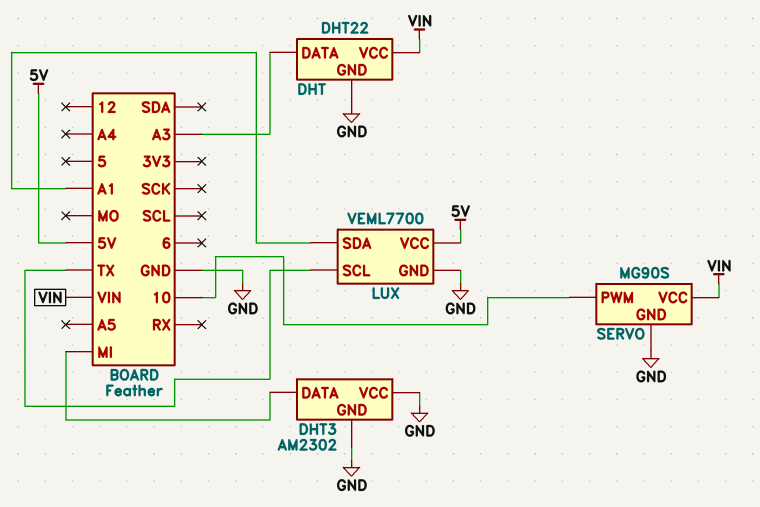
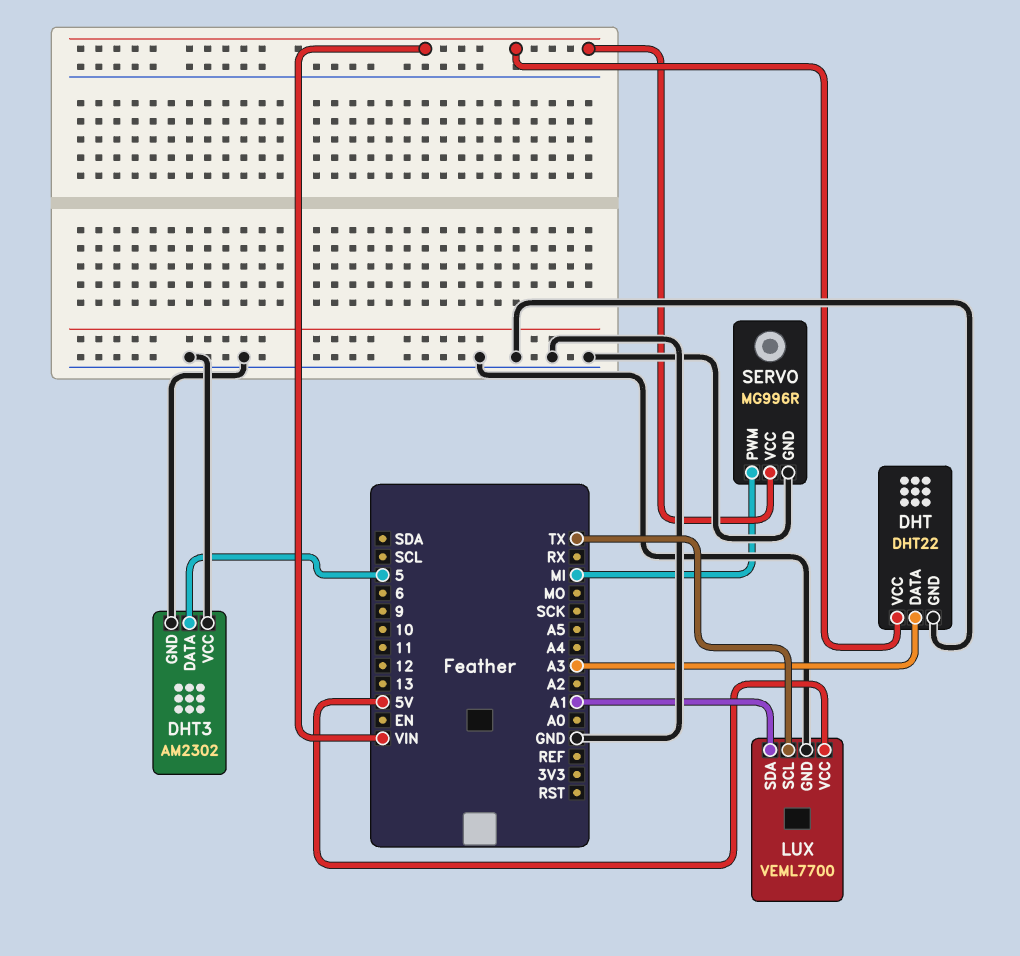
DHT3 pin DATA: MI -> 5
SERVO: MG90S -> MG996R
SERVO pin PWM: 10 -> MI

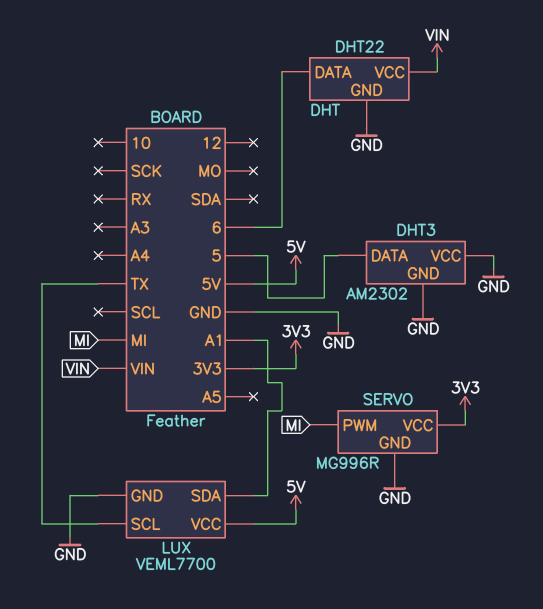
DHT pin DATA: A3 -> 6
SERVO pin VCC: VIN -> 3V3

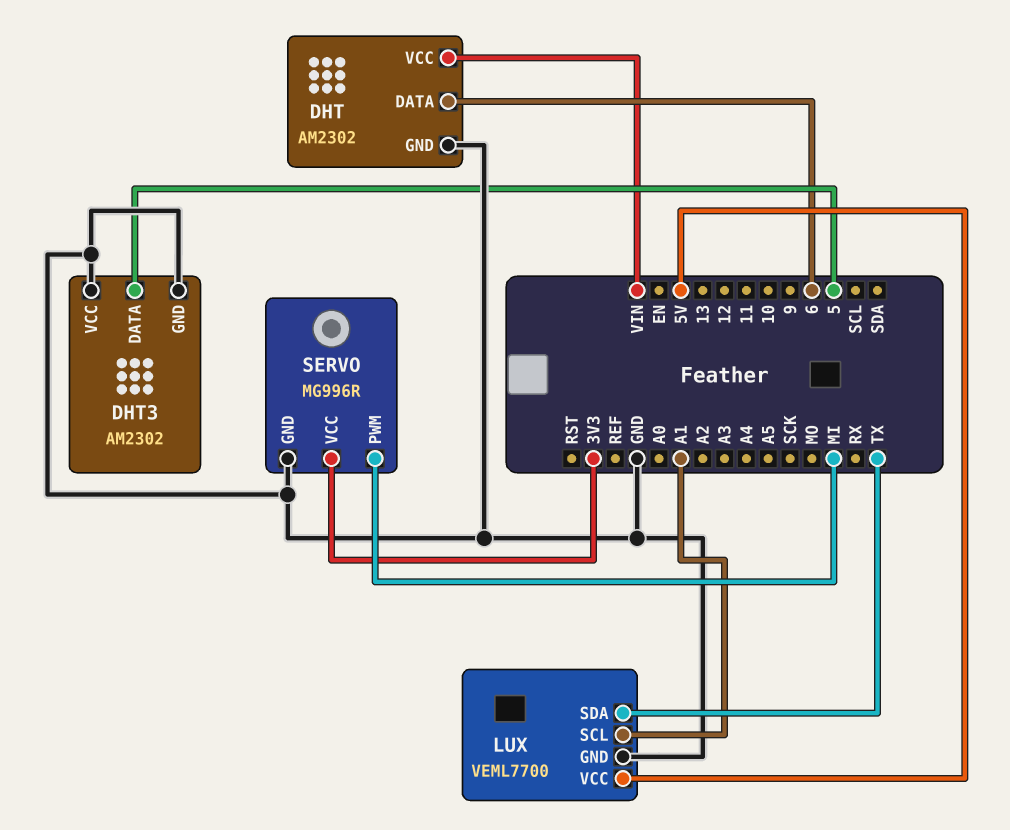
DHT: DHT22 -> AM2302
LUX pin SCL: TX -> A1
LUX pin SDA: A1 -> TX

